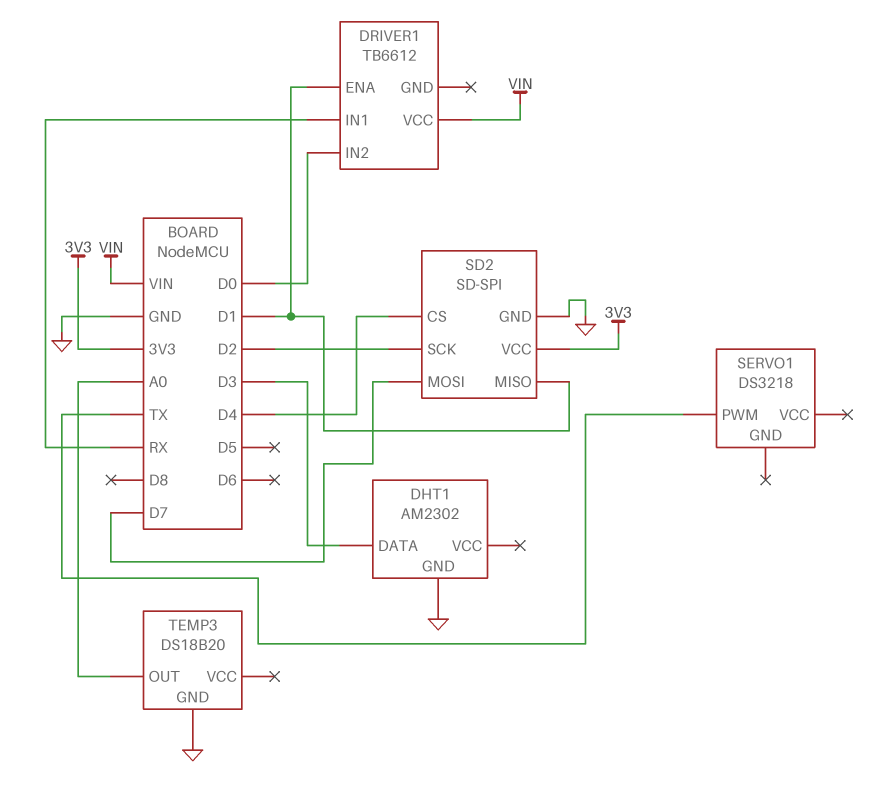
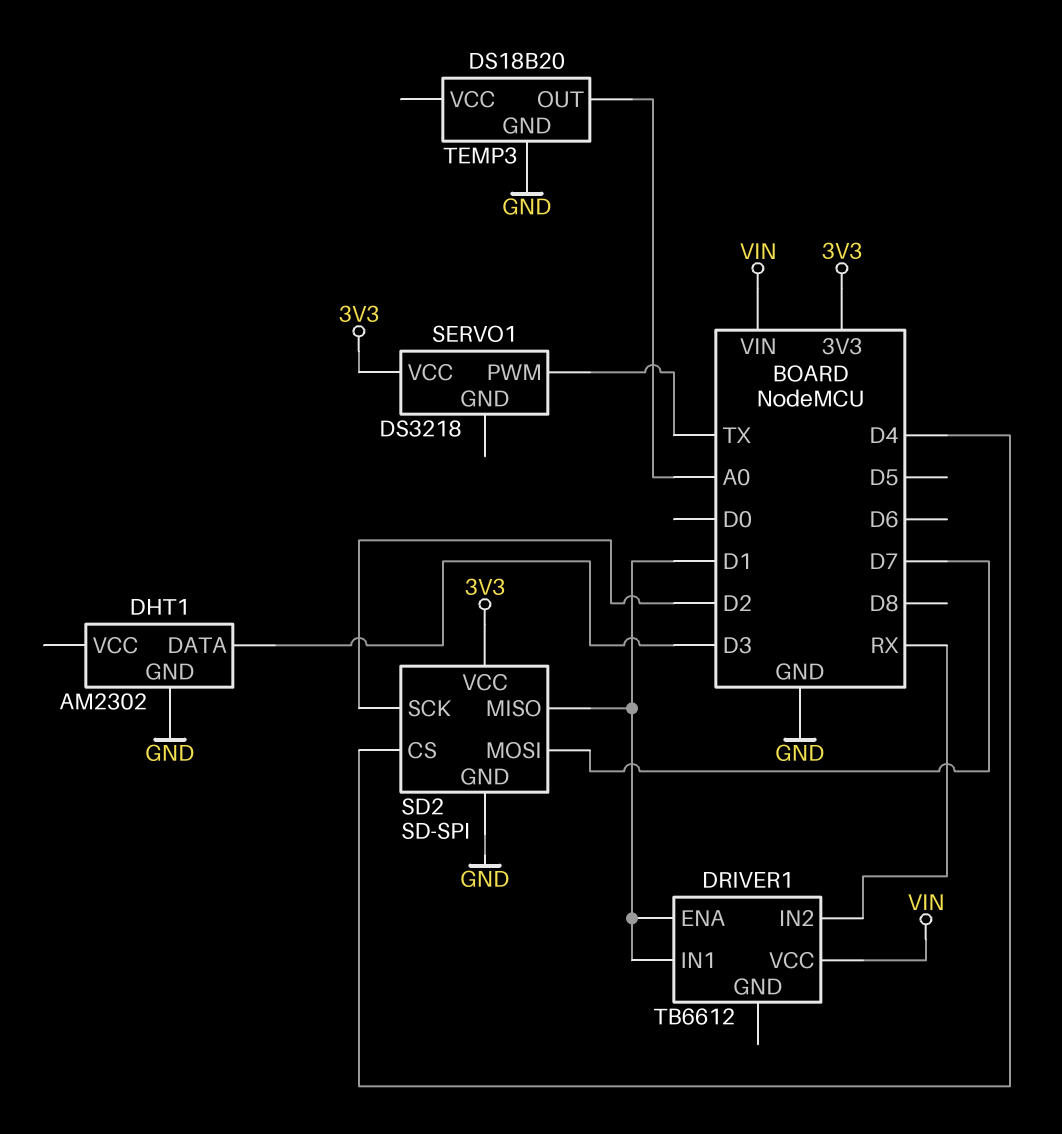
DRIVER1 pin IN1: RX -> D1
DRIVER1 pin IN2: D0 -> RX
SERVO1 pin VCC: none -> 3V3

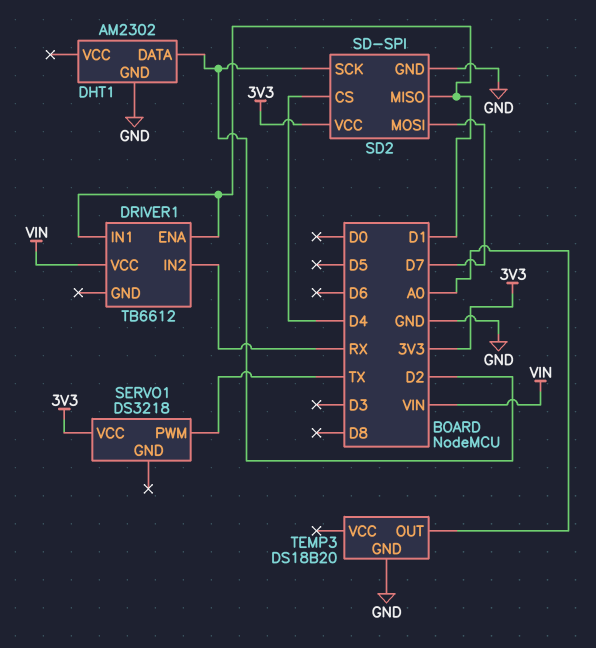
DHT1 pin DATA: D3 -> D2

